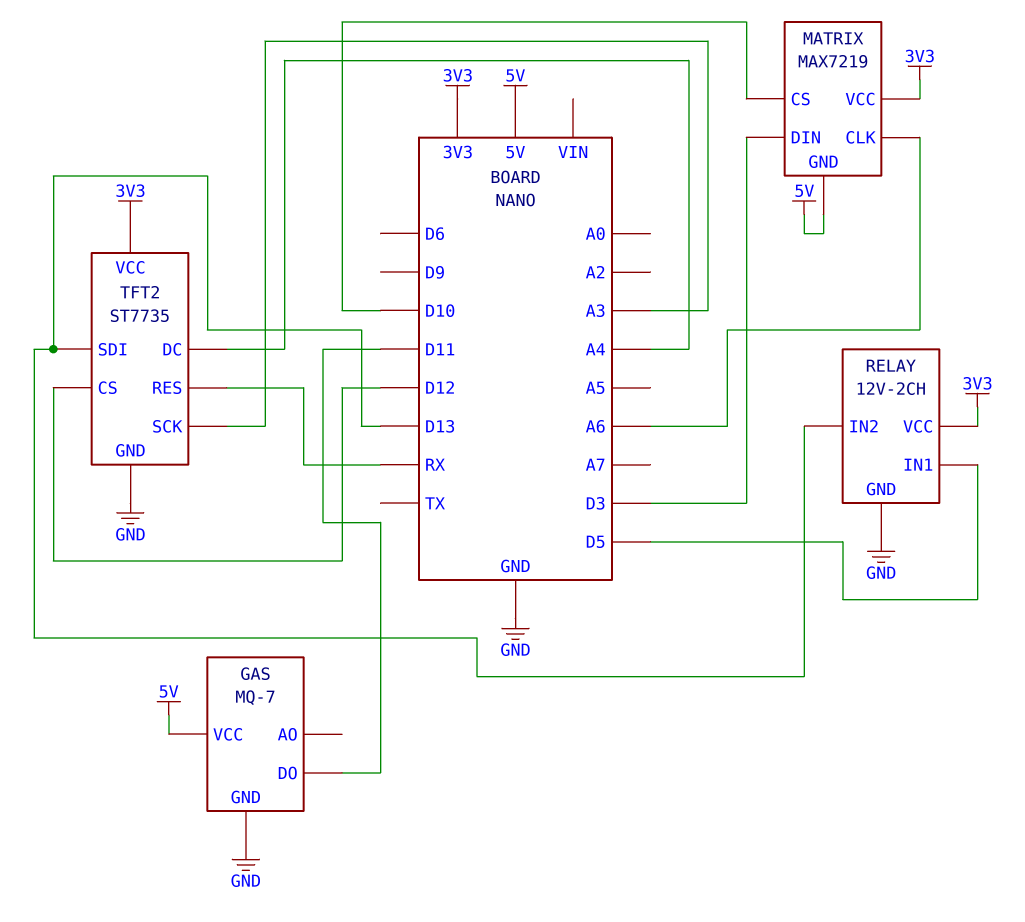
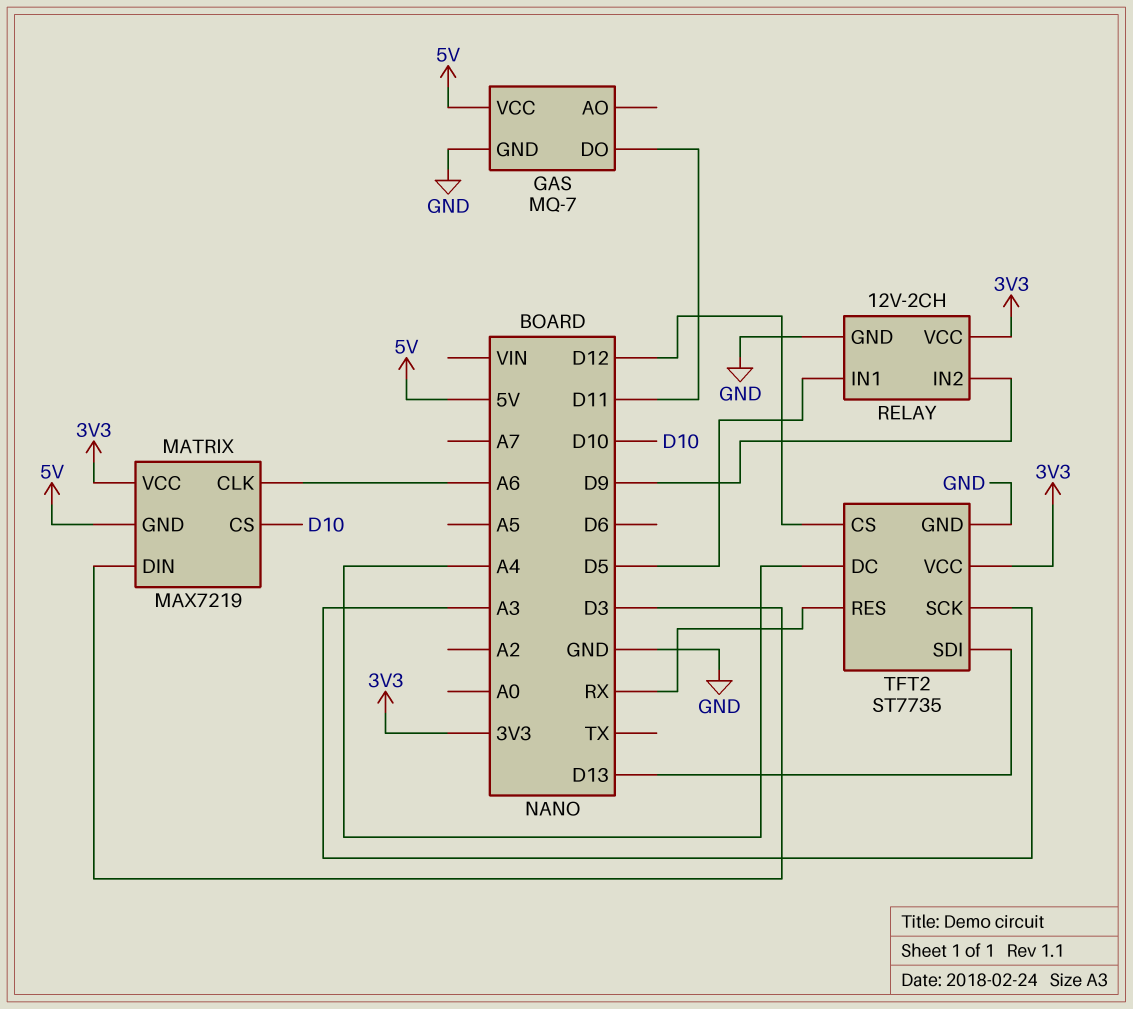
RELAY pin IN2: D13 -> D9

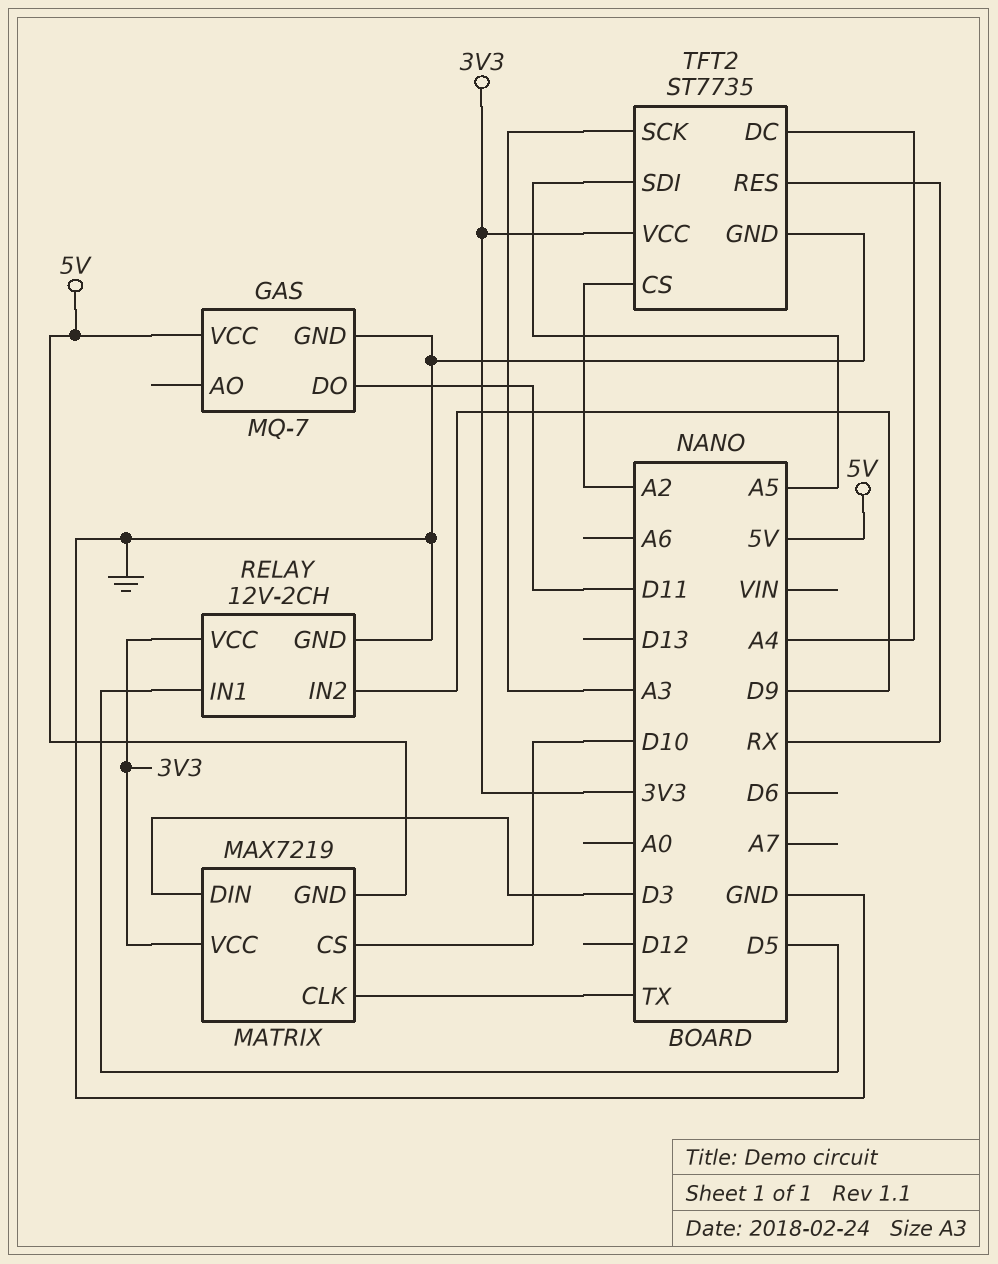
MATRIX pin CLK: A6 -> TX
TFT2 pin CS: D12 -> A2
TFT2 pin SDI: D13 -> A5

